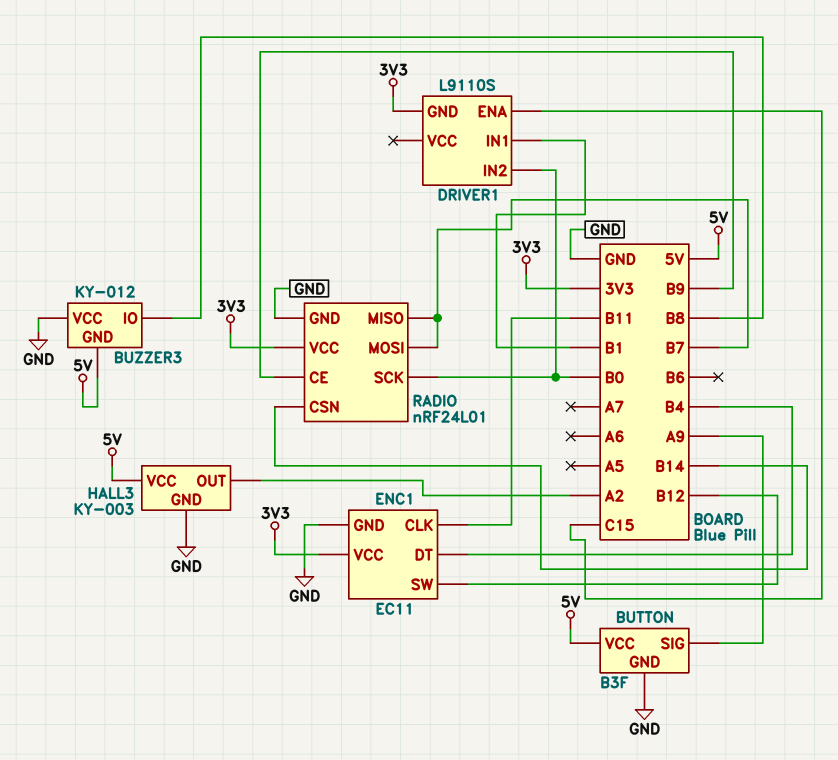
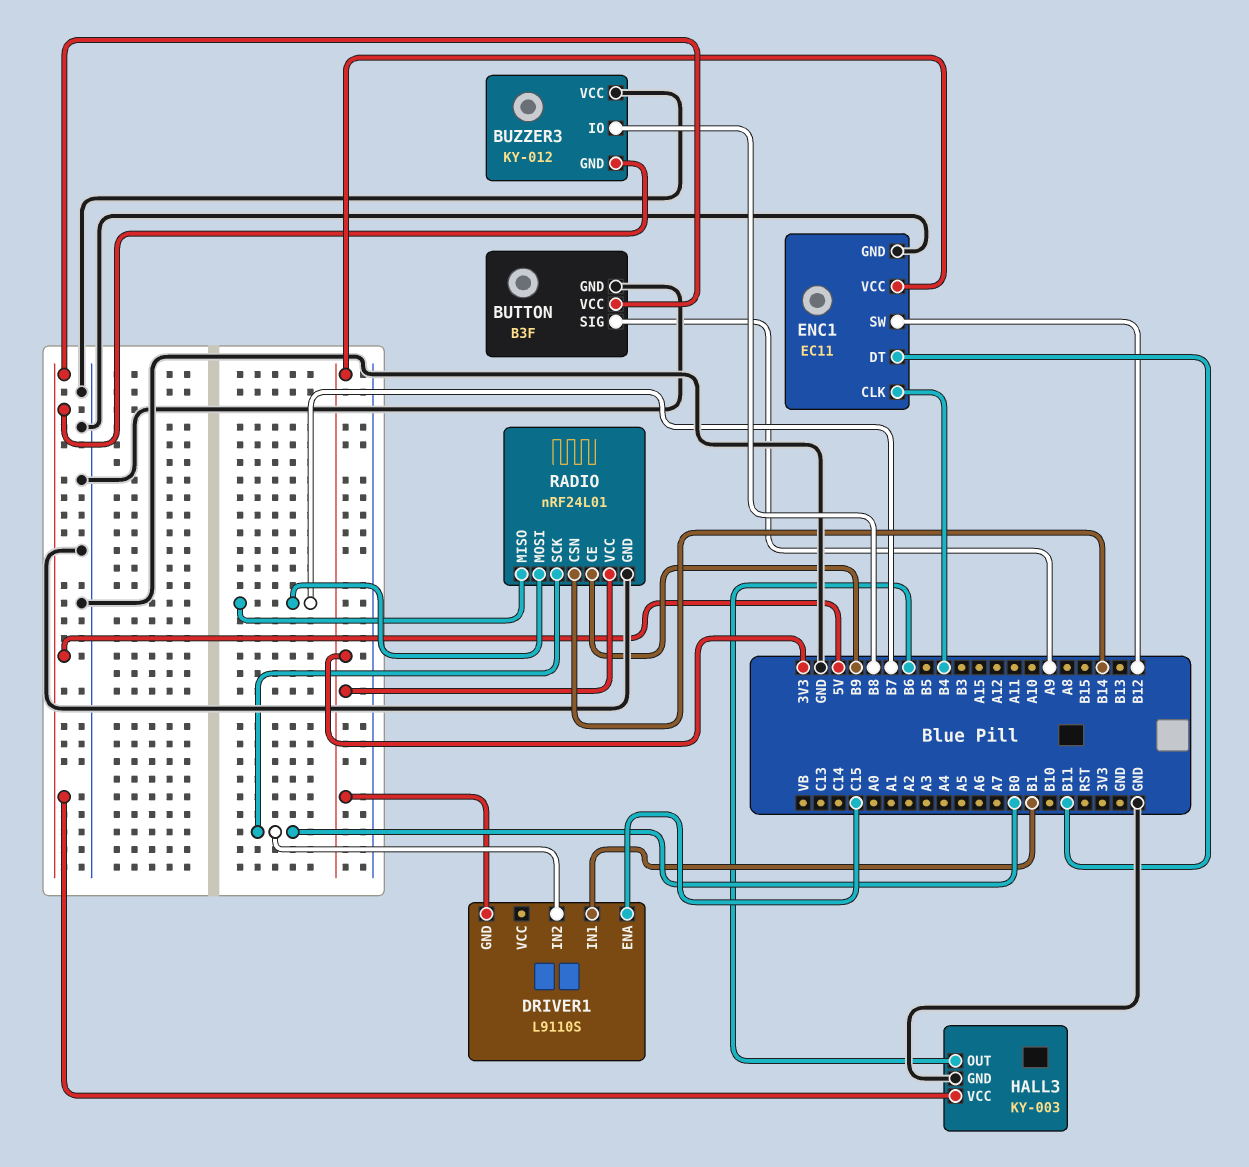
ENC1 pin CLK: B11 -> B4
ENC1 pin DT: B4 -> B11
HALL3 pin OUT: A2 -> B6

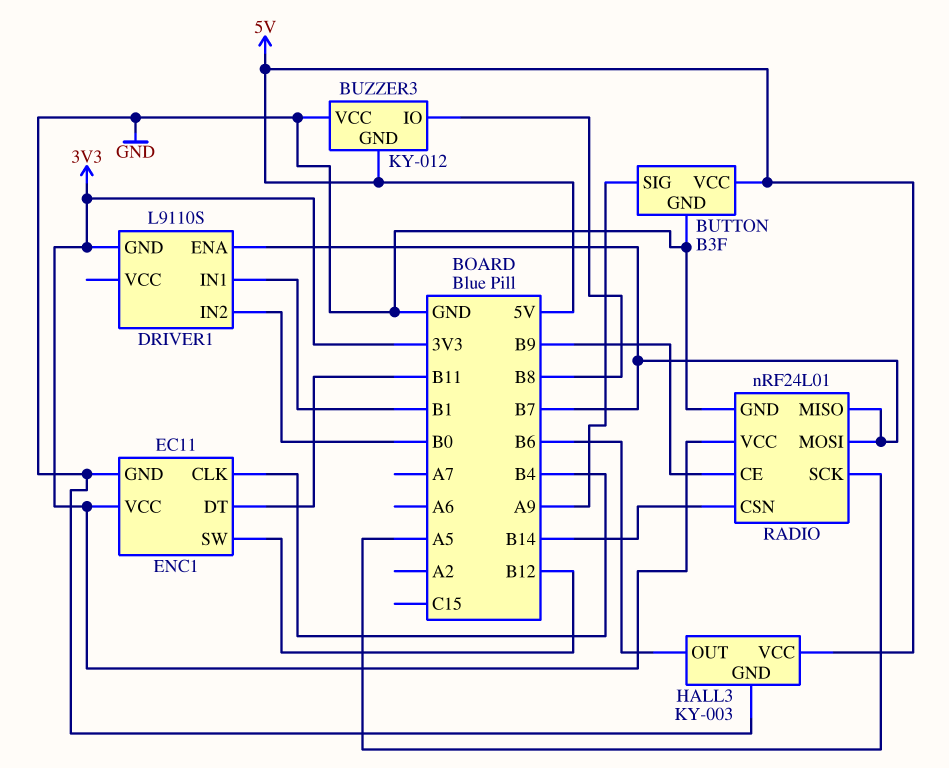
DRIVER1 pin ENA: C15 -> B7
RADIO pin SCK: B0 -> A5

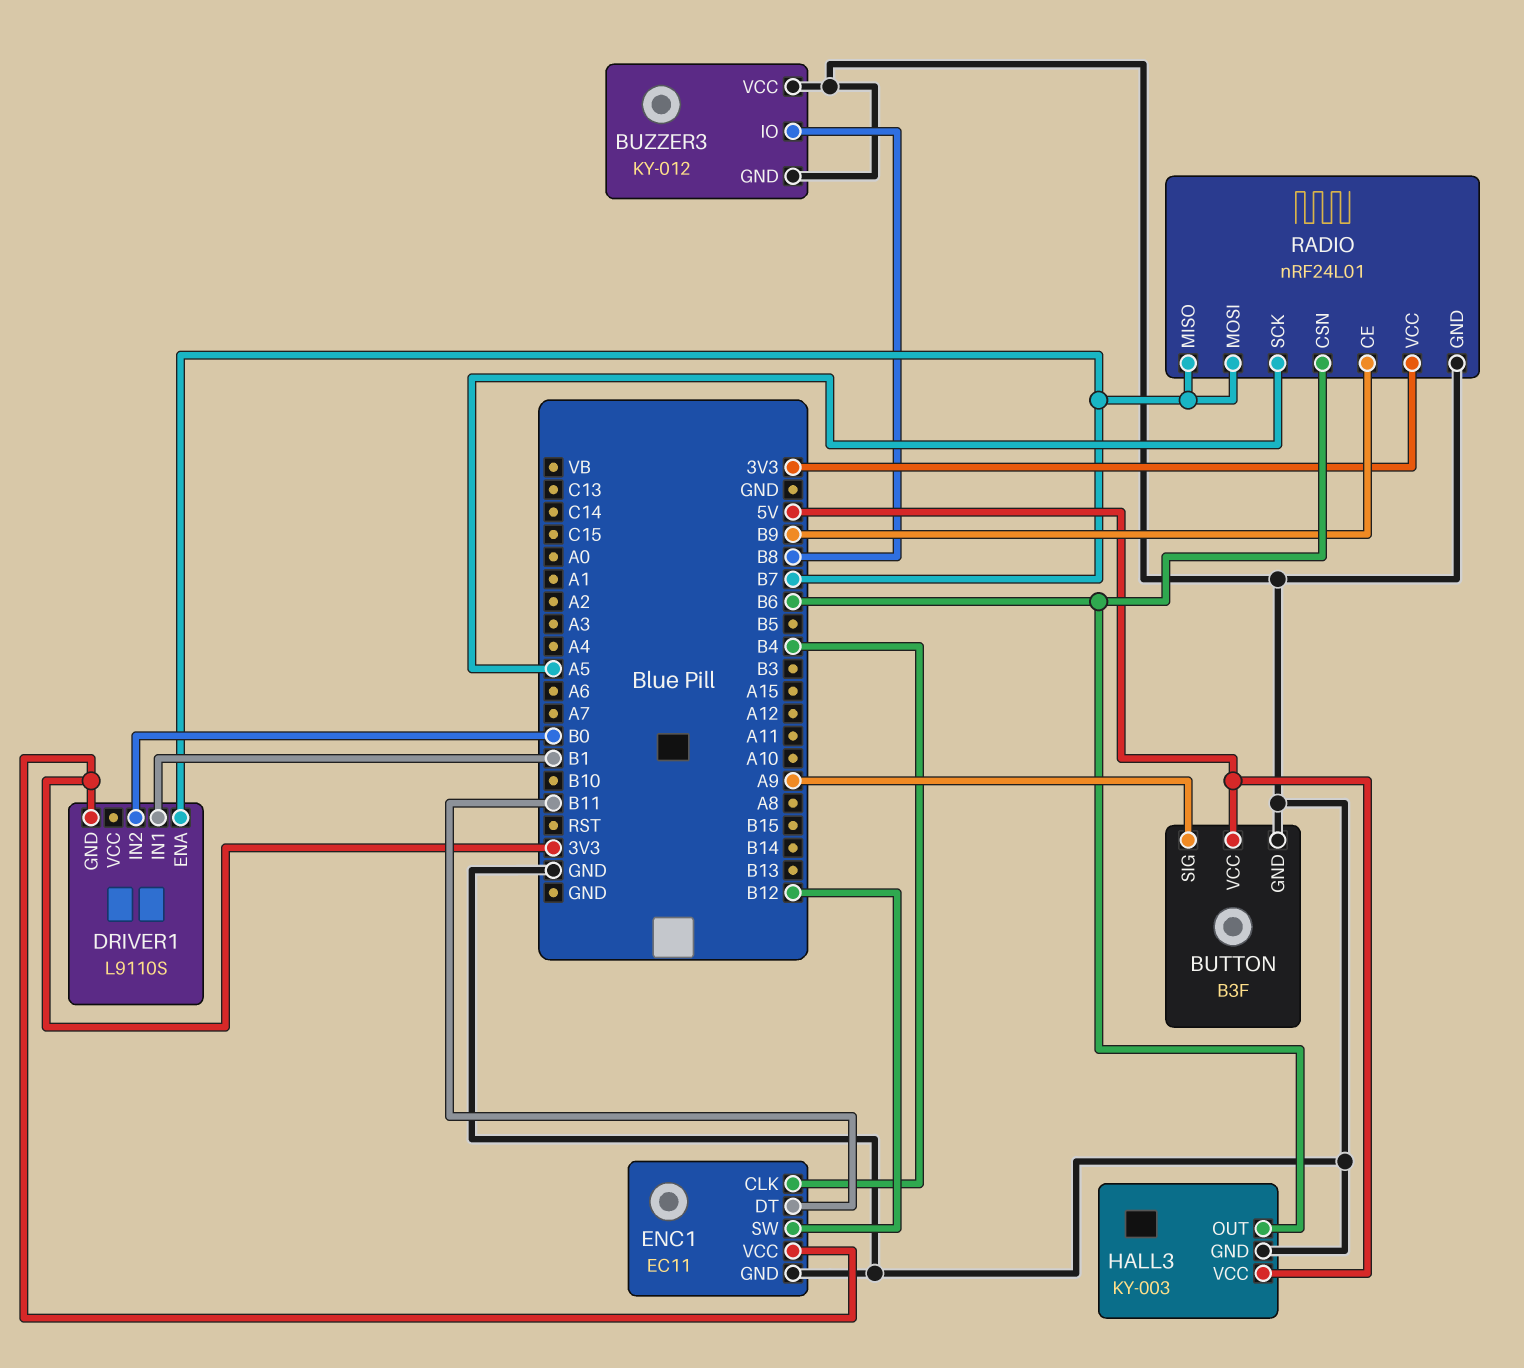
BUZZER3 pin GND: 5V -> GND
RADIO pin CSN: B14 -> B6

